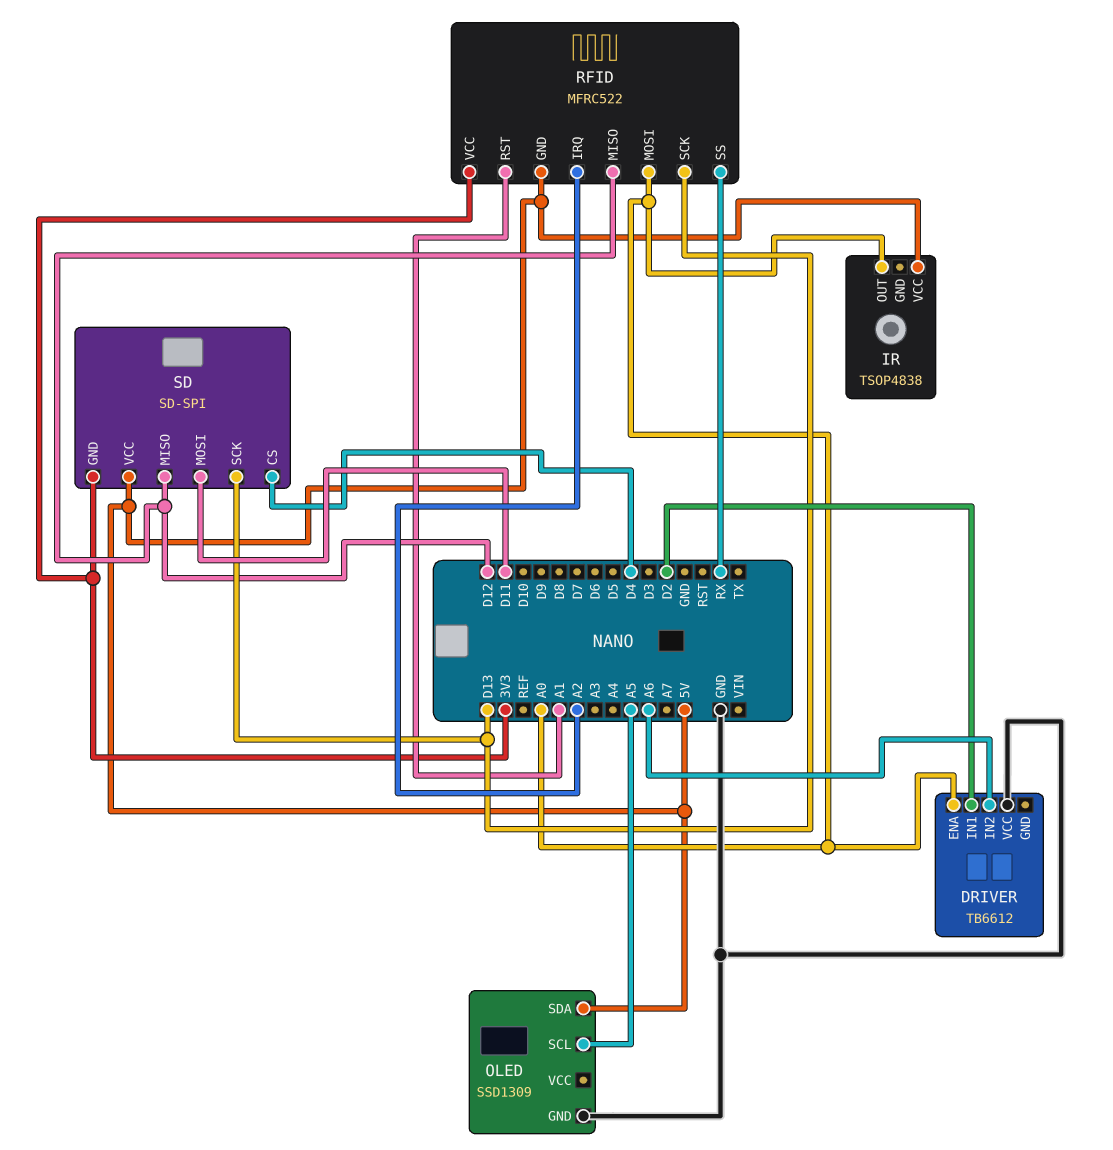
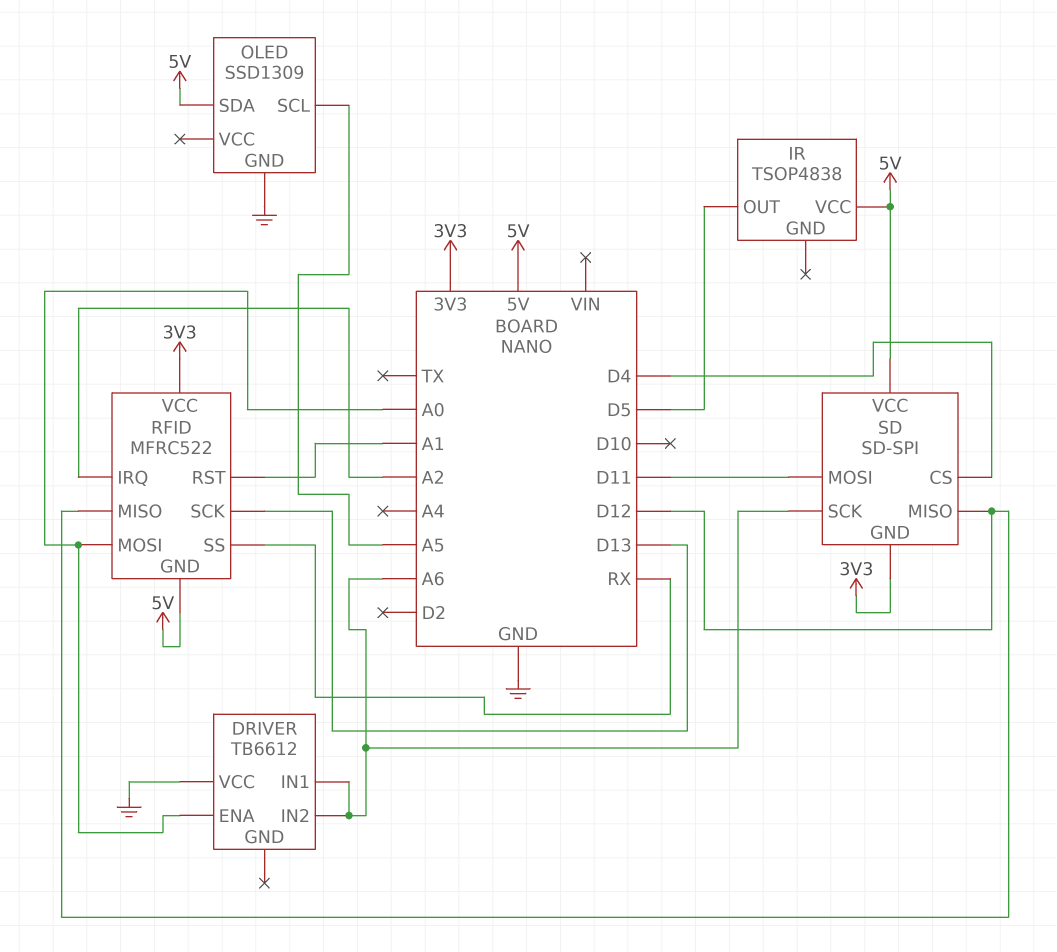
DRIVER pin IN1: D2 -> A6
IR pin OUT: A0 -> D5
SD pin SCK: D13 -> A6

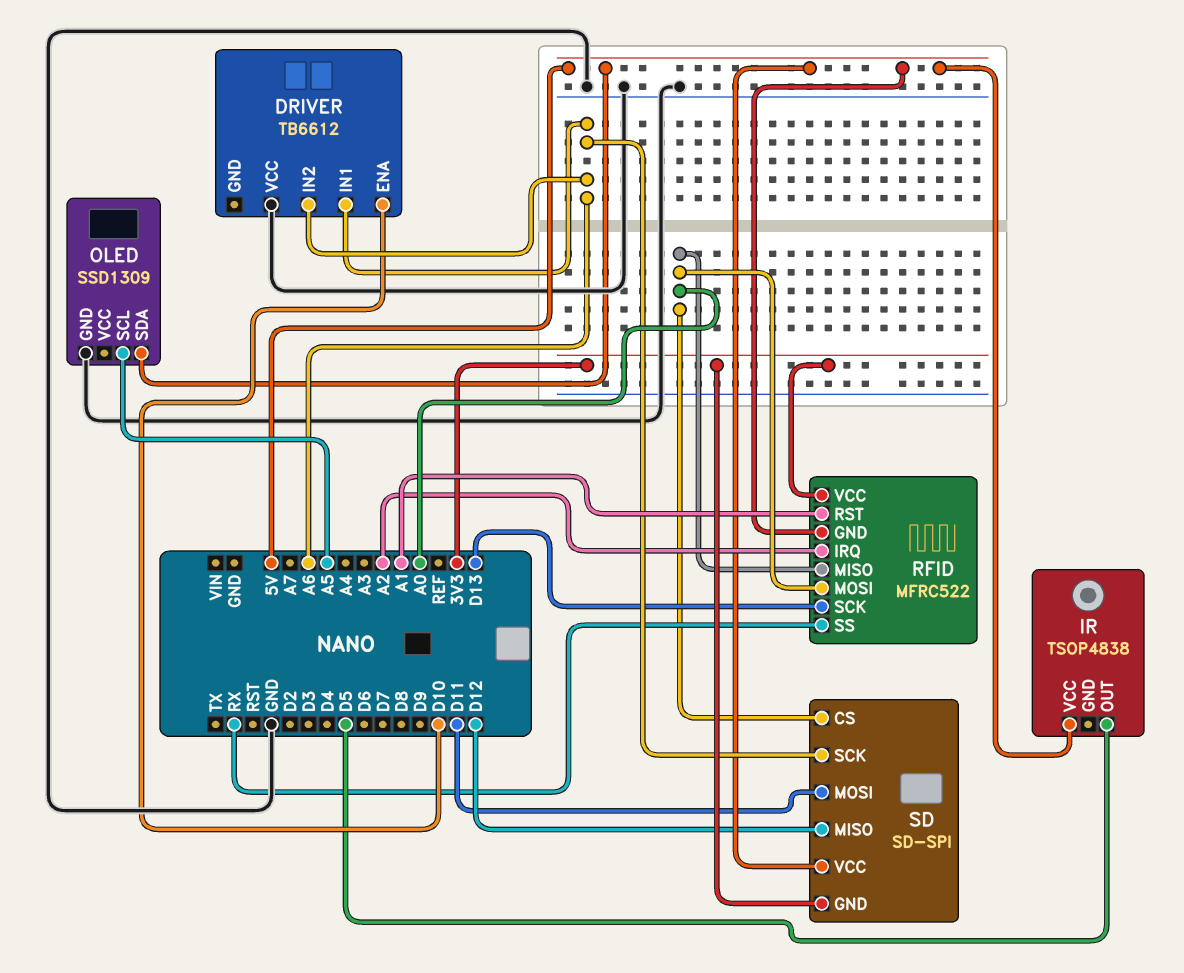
DRIVER pin ENA: A0 -> D10
RFID pin MISO: D12 -> A0
SD pin CS: D4 -> A0

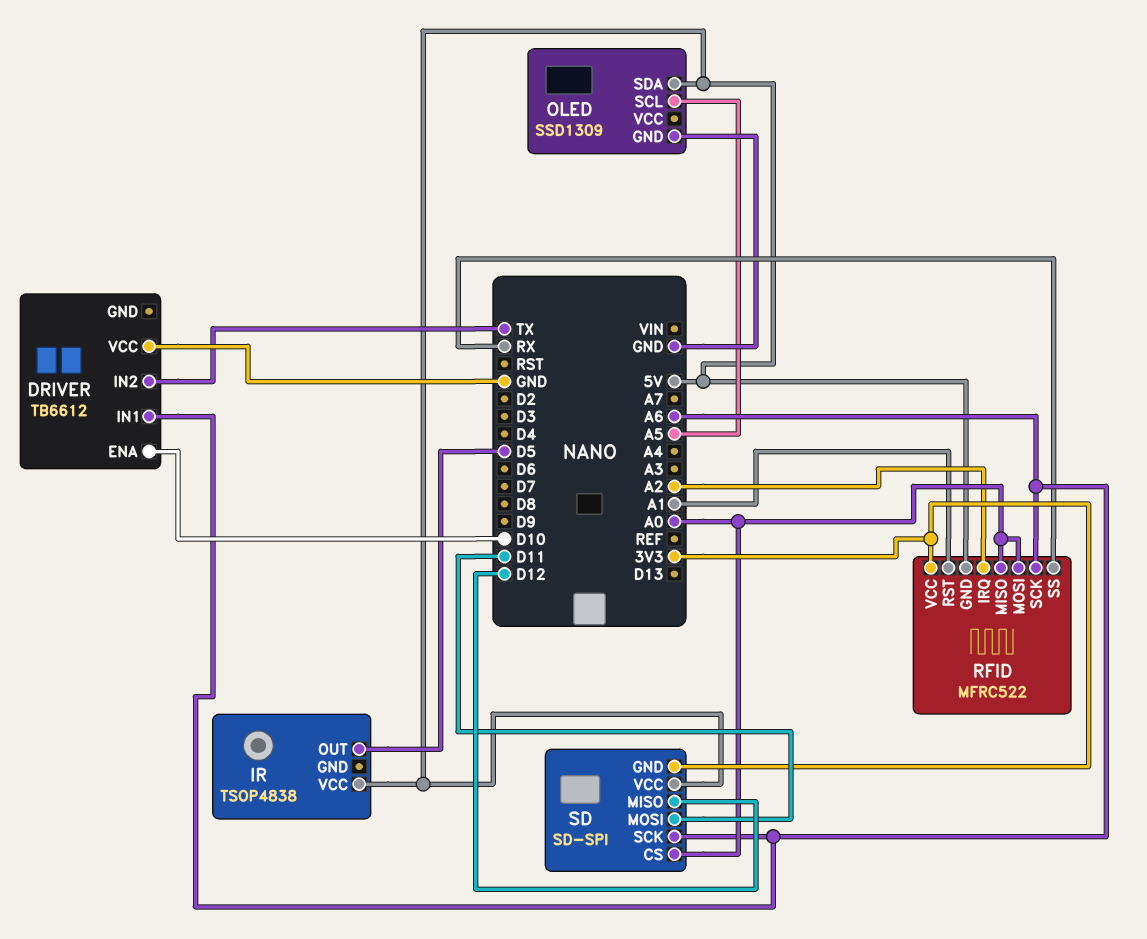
DRIVER pin IN2: A6 -> TX
RFID pin SCK: D13 -> A6

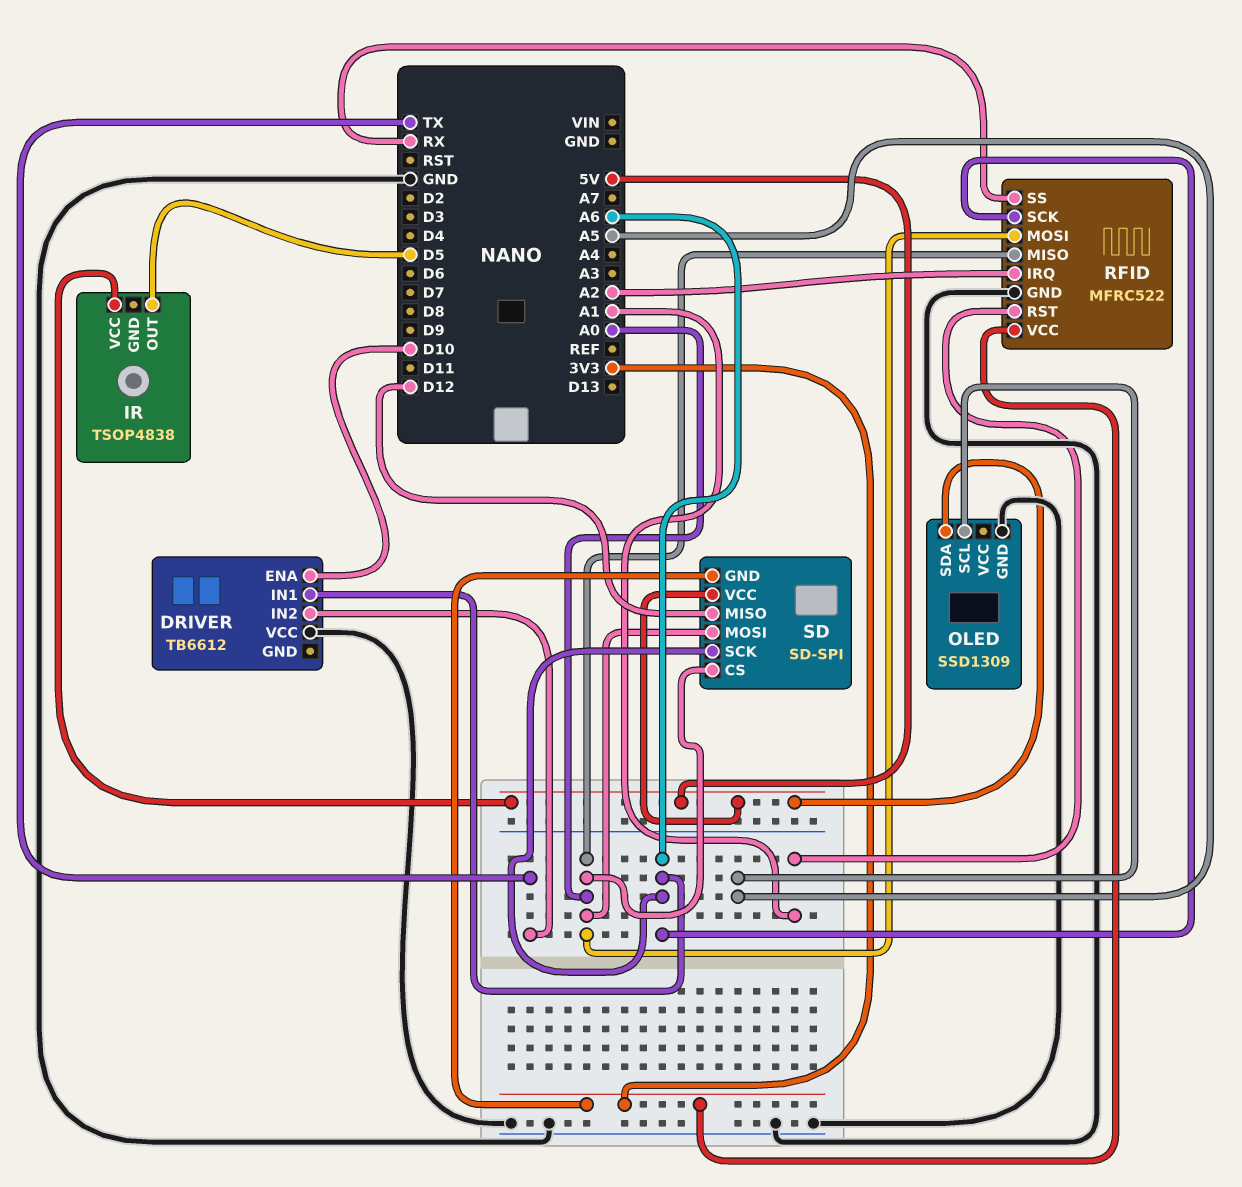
RFID pin GND: 5V -> GND
SD pin MOSI: D11 -> A0

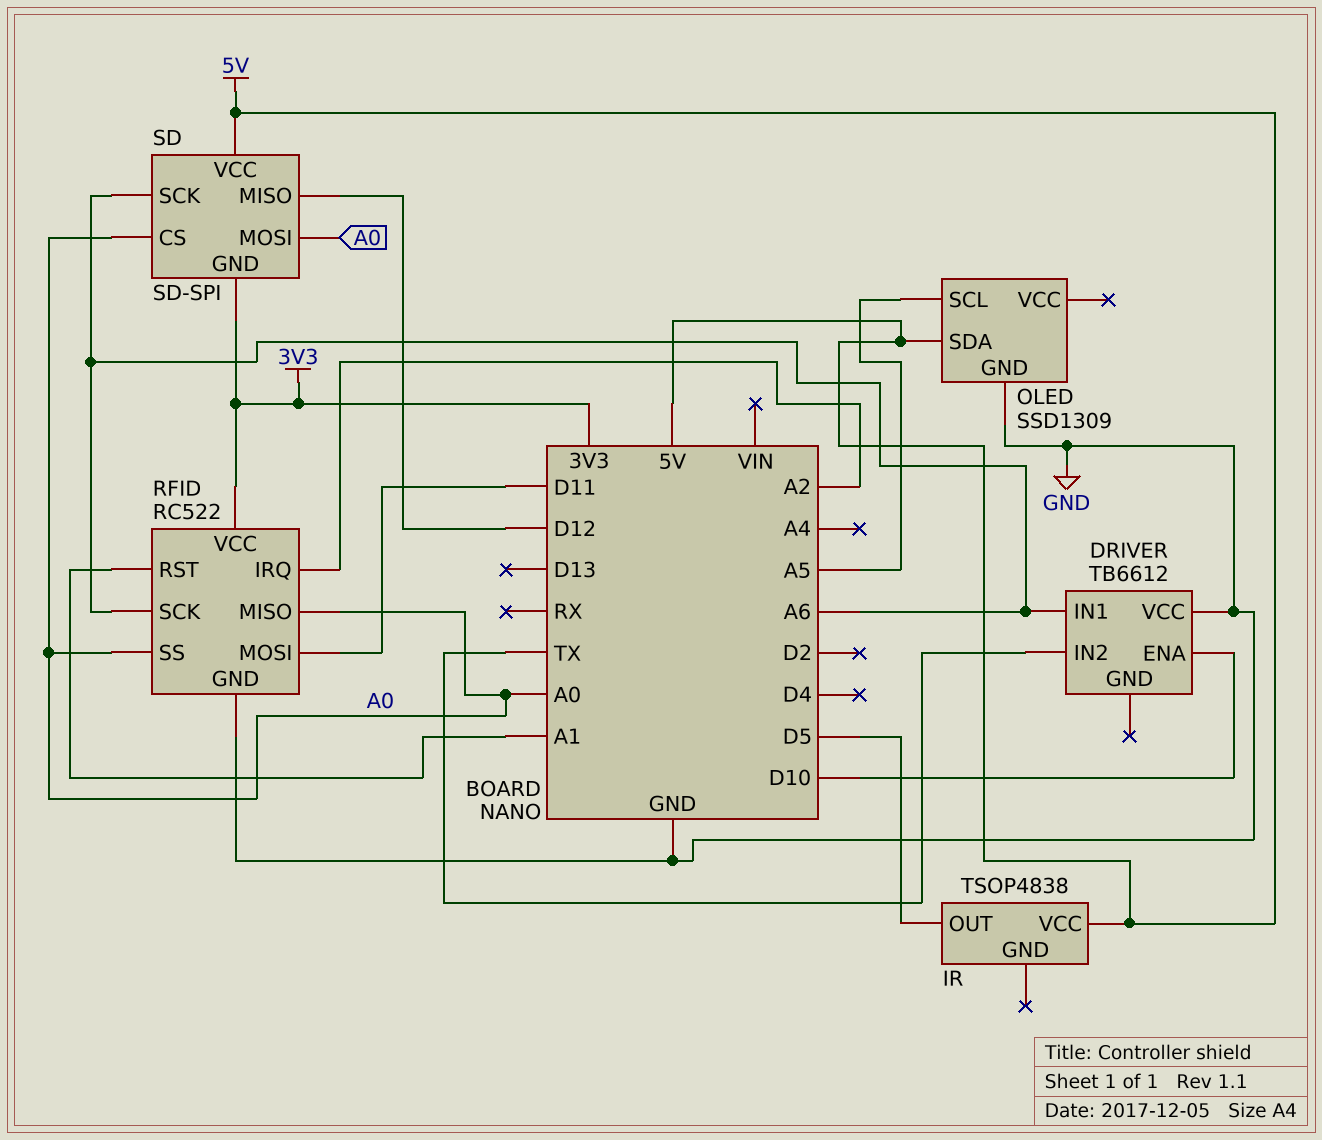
RFID: MFRC522 -> RC522
RFID pin MOSI: A0 -> D11
RFID pin SS: RX -> A0

